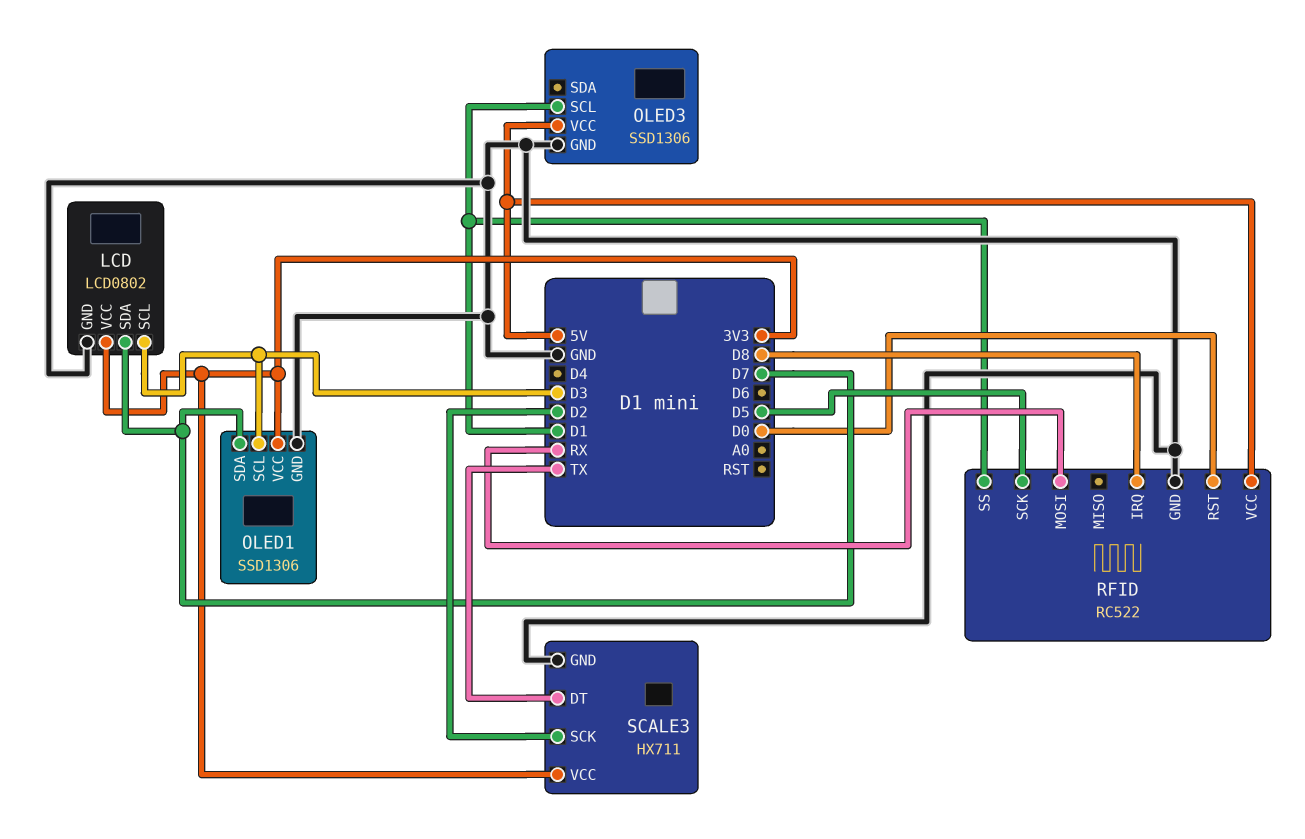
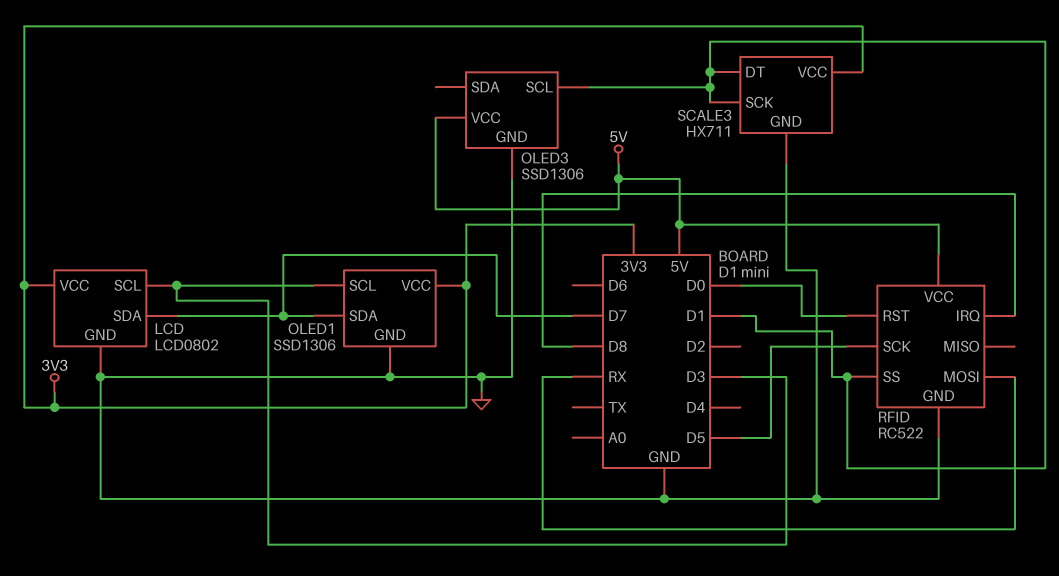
SCALE3 pin DT: TX -> D1
SCALE3 pin SCK: D2 -> D1

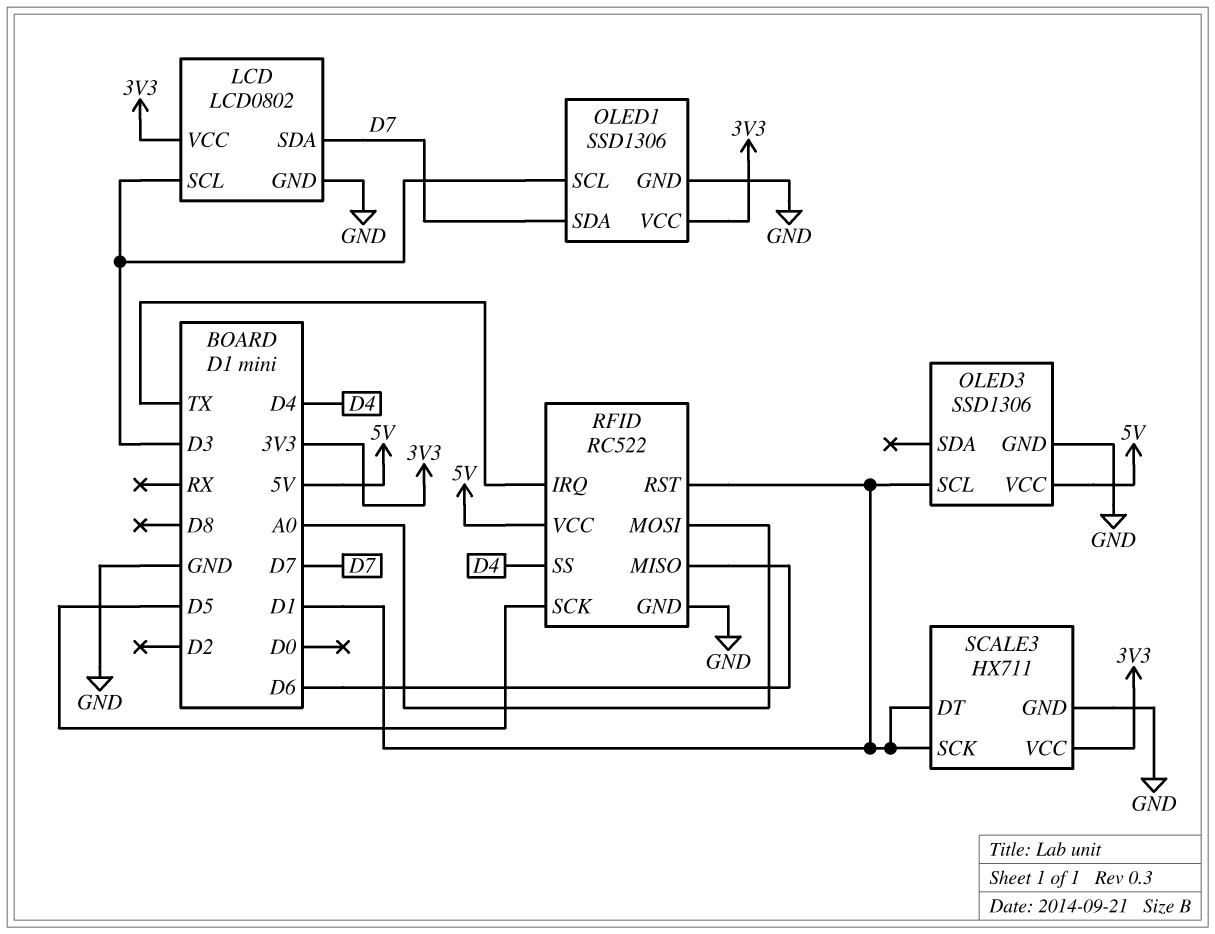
RFID pin IRQ: D8 -> TX
RFID pin MISO: none -> D6
RFID pin MOSI: RX -> A0
RFID pin RST: D0 -> D1
RFID pin SS: D1 -> D4

